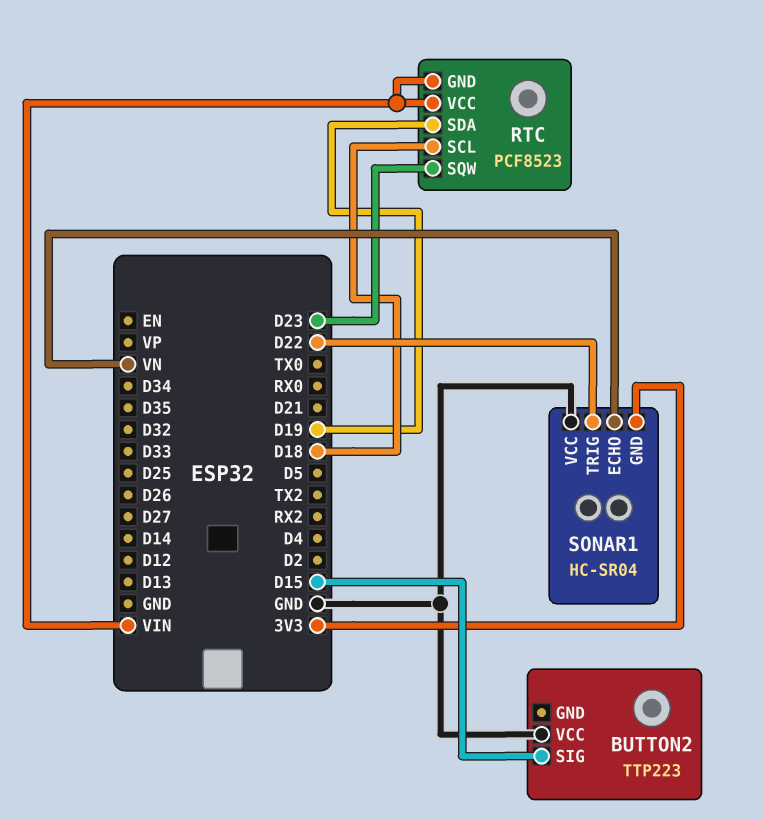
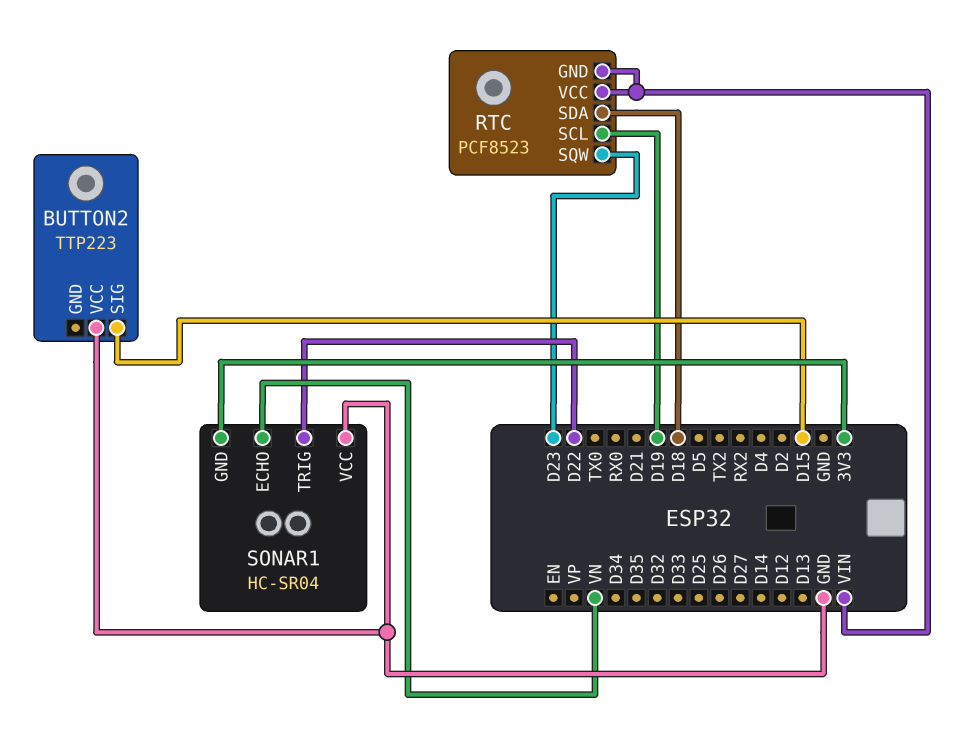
RTC pin SCL: D18 -> D19
RTC pin SDA: D19 -> D18

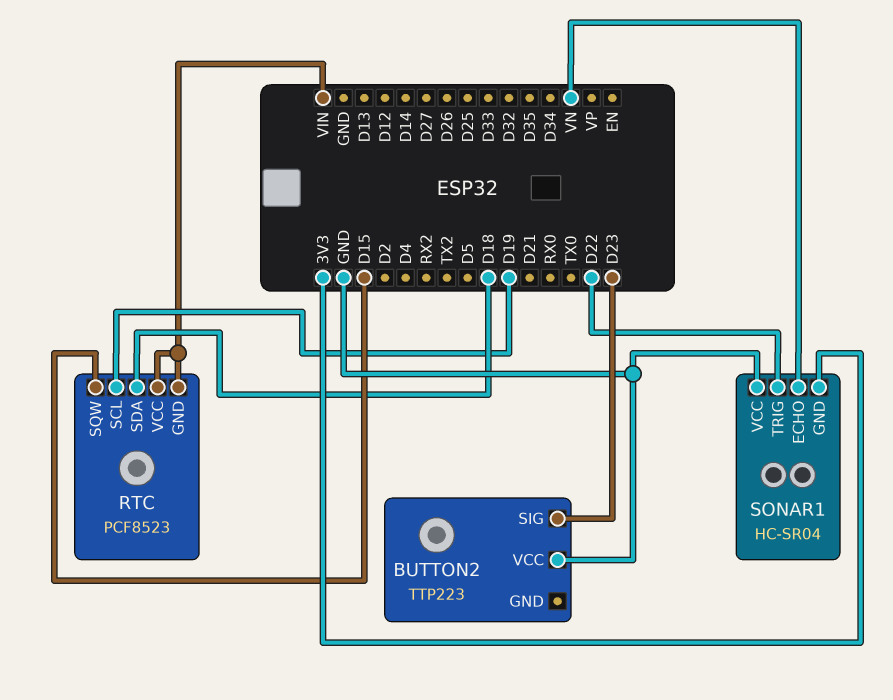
BUTTON2 pin SIG: D15 -> D23
RTC pin SQW: D23 -> D15

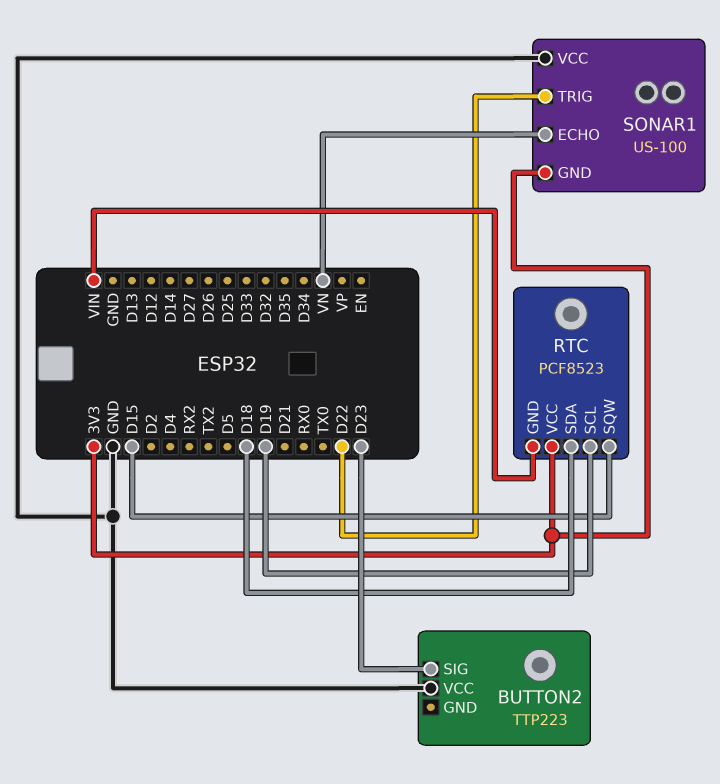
RTC pin VCC: VIN -> 3V3
SONAR1: HC-SR04 -> US-100

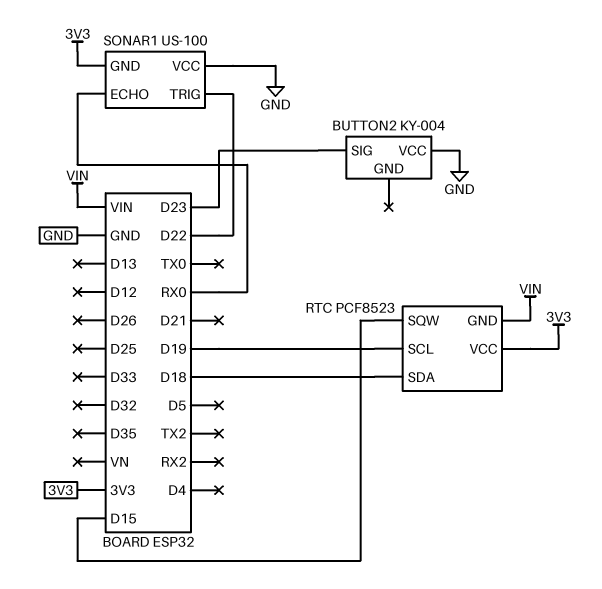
BUTTON2: TTP223 -> KY-004
SONAR1 pin ECHO: VN -> RX0

